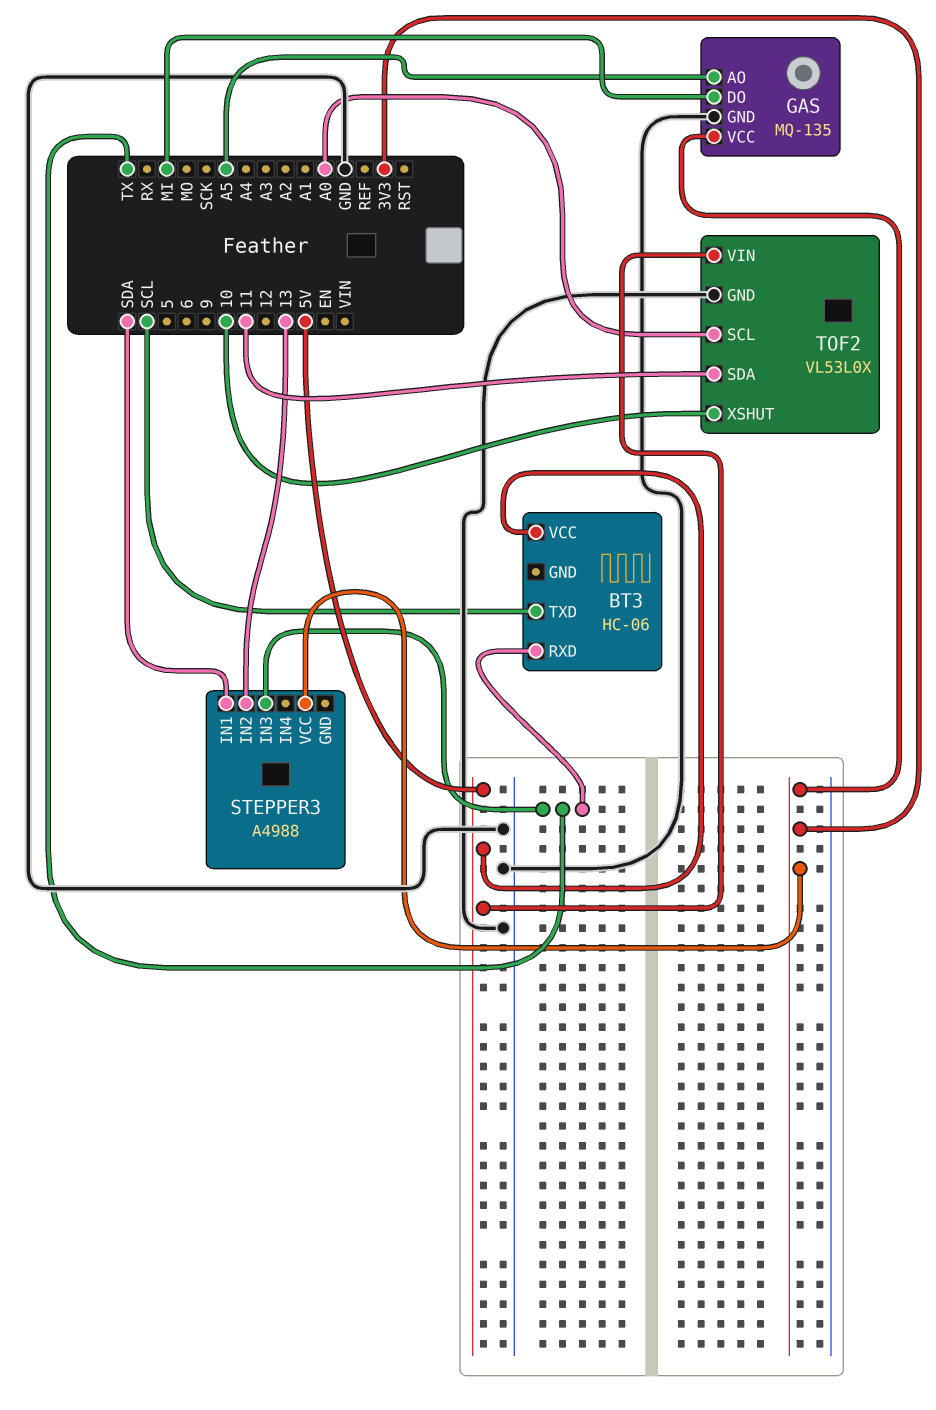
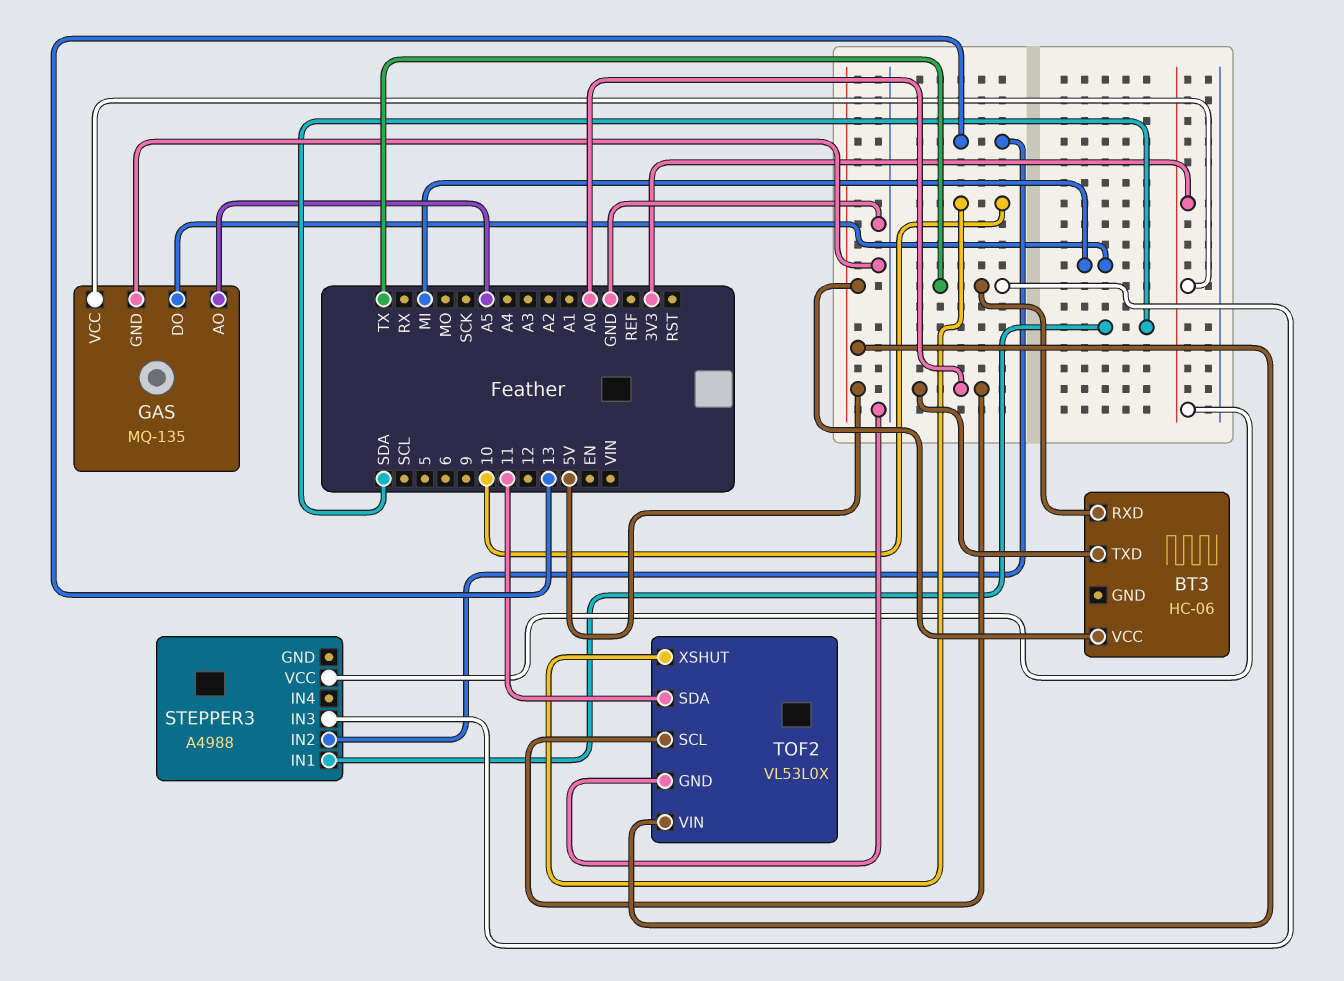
BT3 pin TXD: SCL -> A0

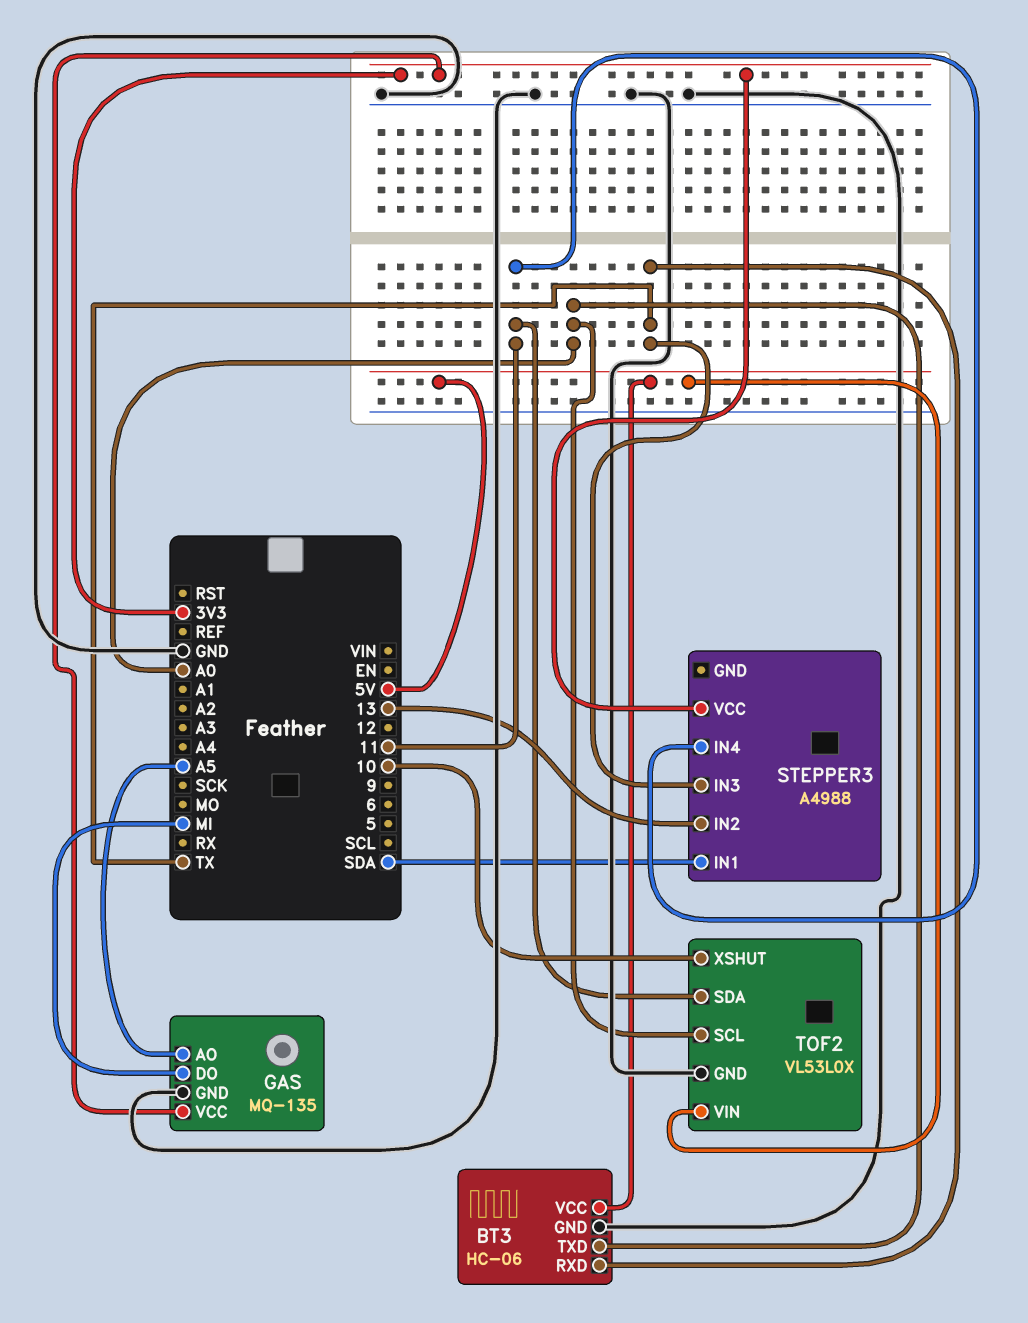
BT3 pin GND: none -> GND
STEPPER3 pin IN4: none -> 11

